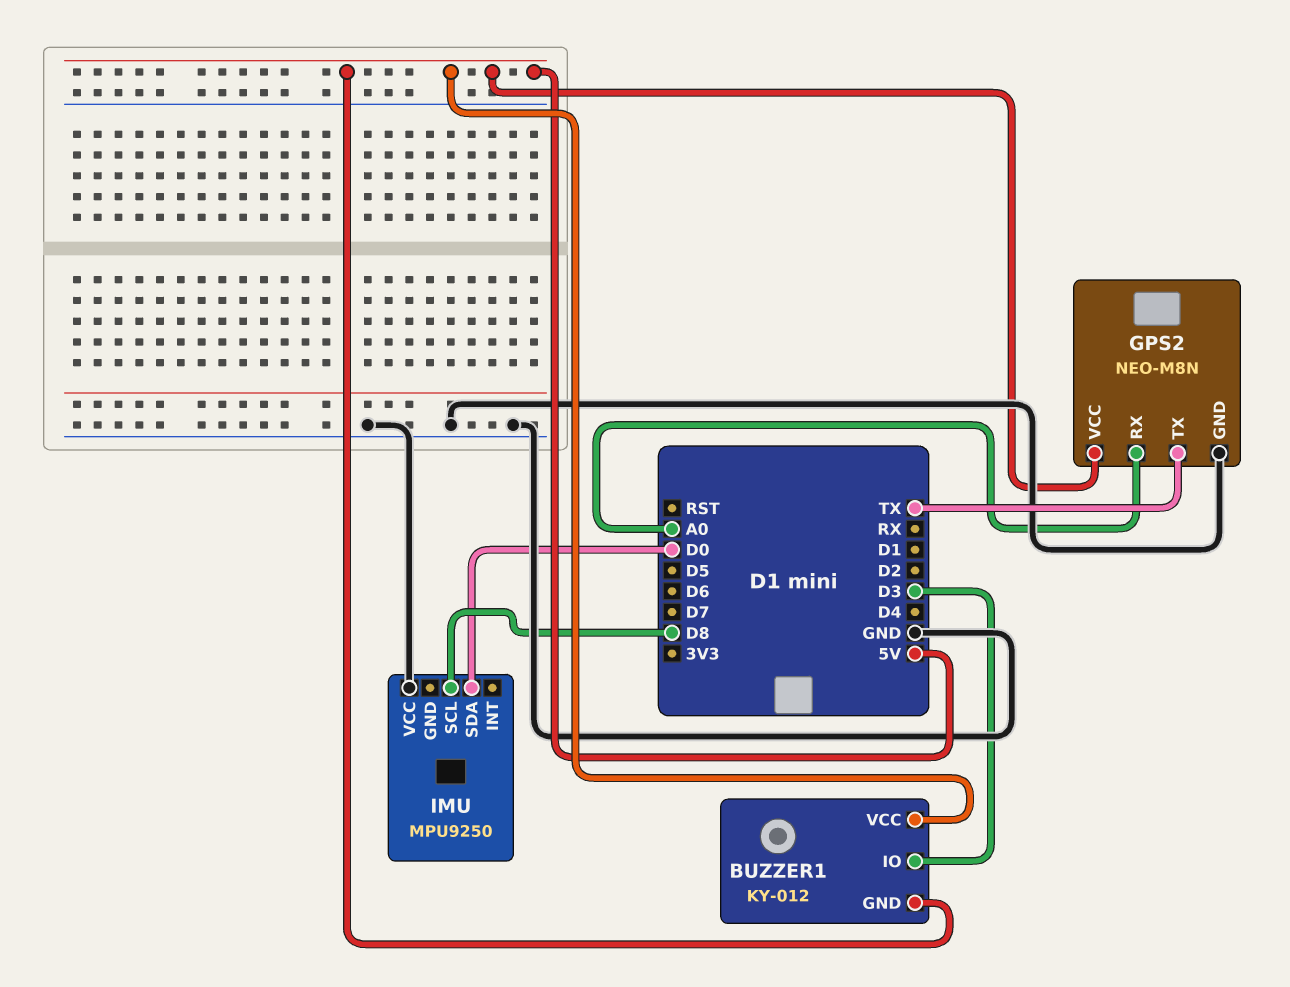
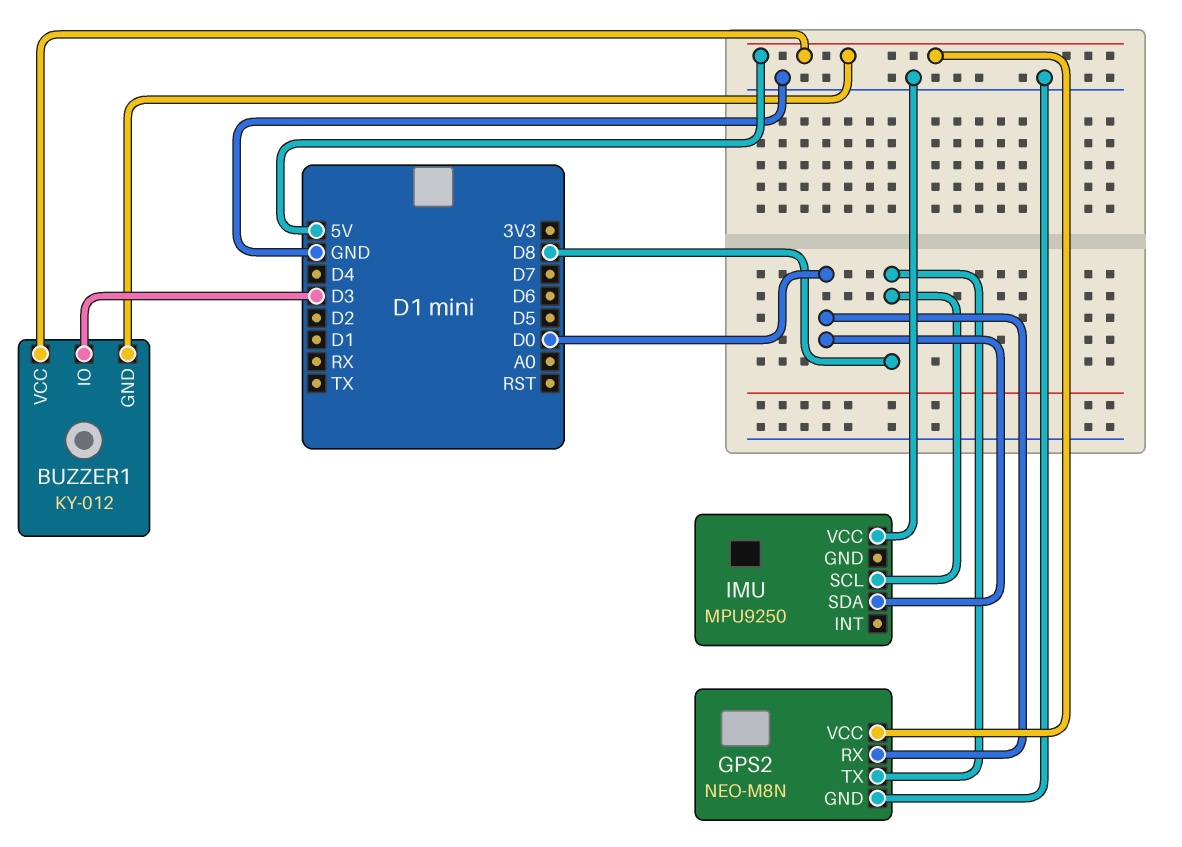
GPS2 pin RX: A0 -> D0
GPS2 pin TX: TX -> D8

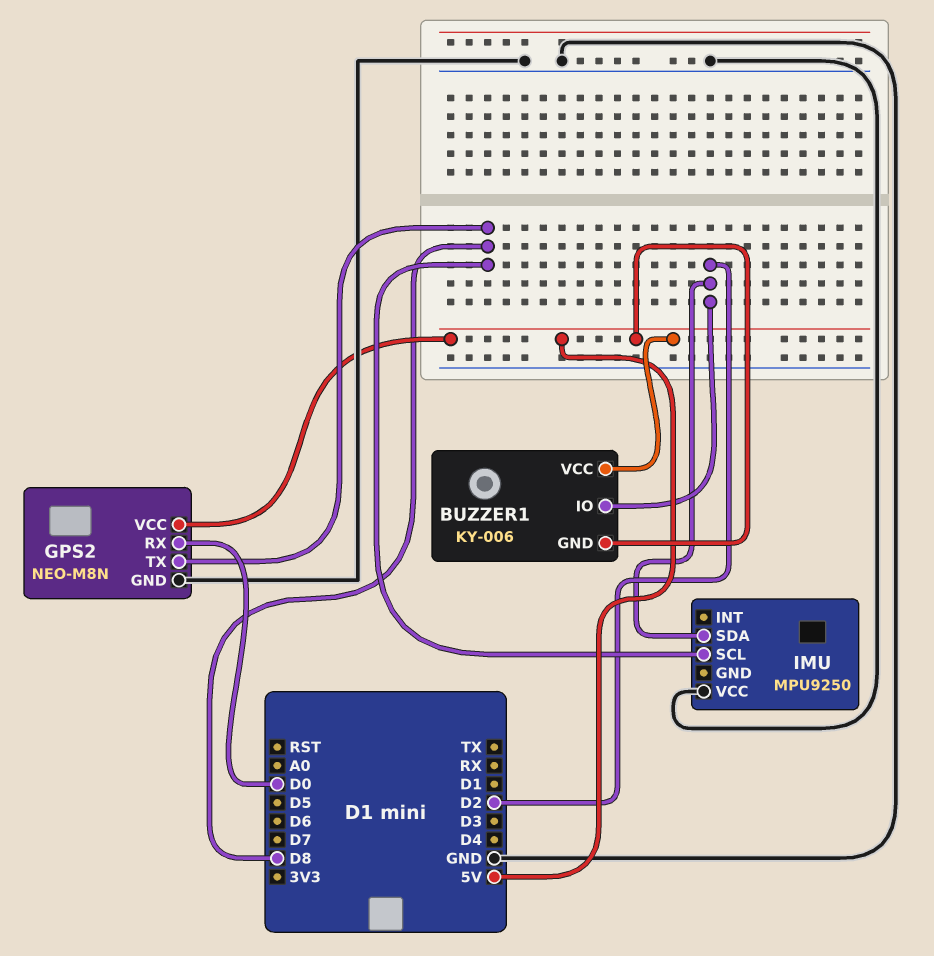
BUZZER1: KY-012 -> KY-006
BUZZER1 pin IO: D3 -> D2
IMU pin SDA: D0 -> D2

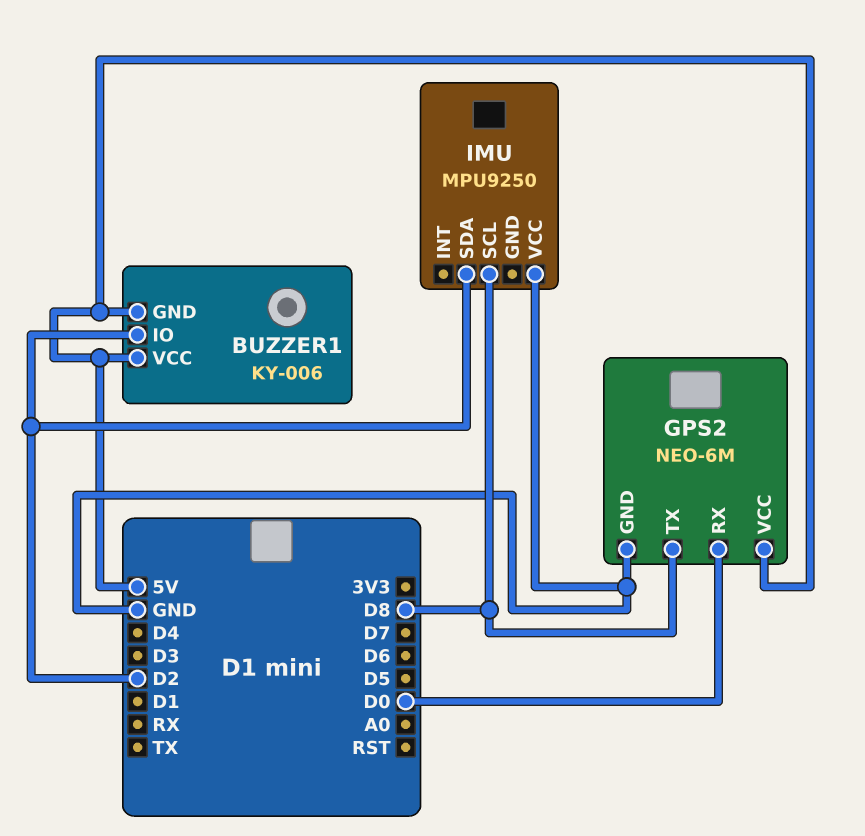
GPS2: NEO-M8N -> NEO-6M

